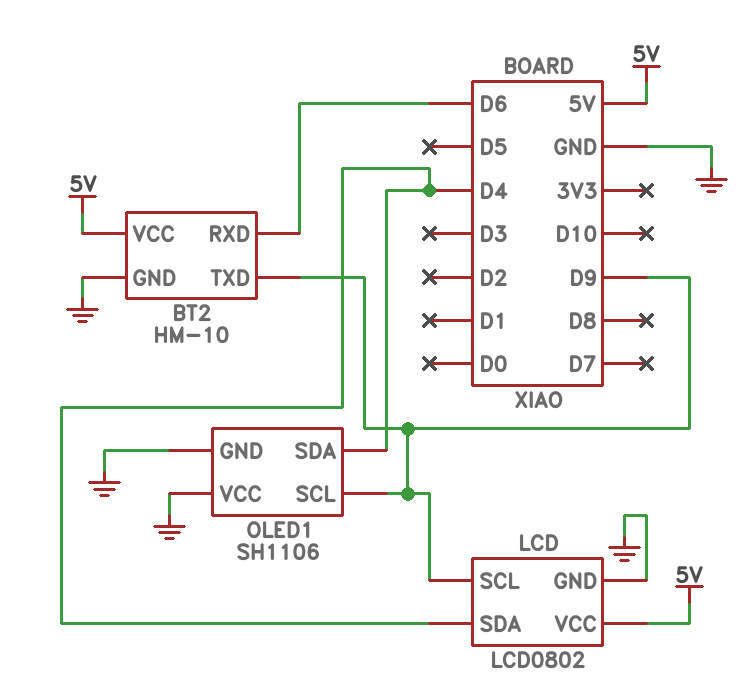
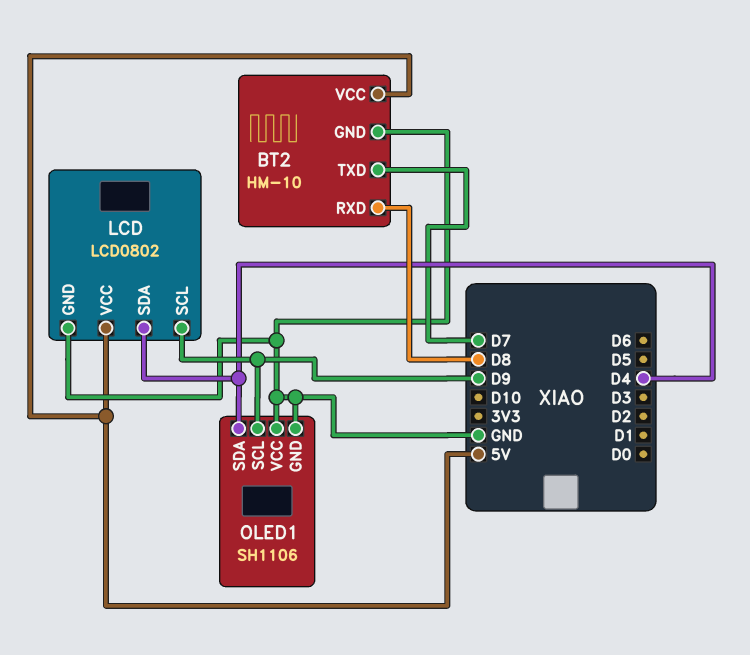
BT2 pin RXD: D6 -> D8
BT2 pin TXD: D9 -> D7

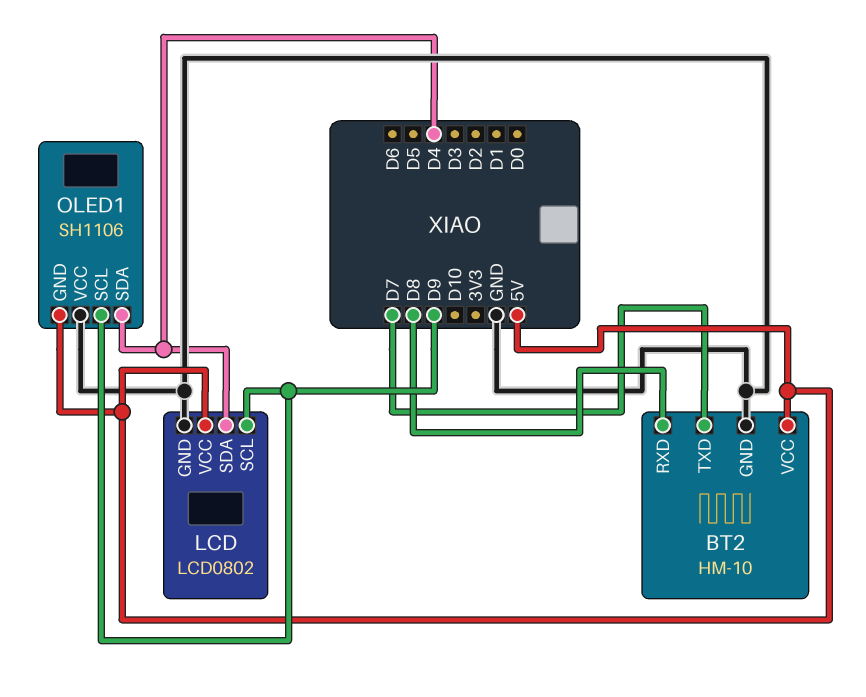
OLED1 pin GND: GND -> 5V

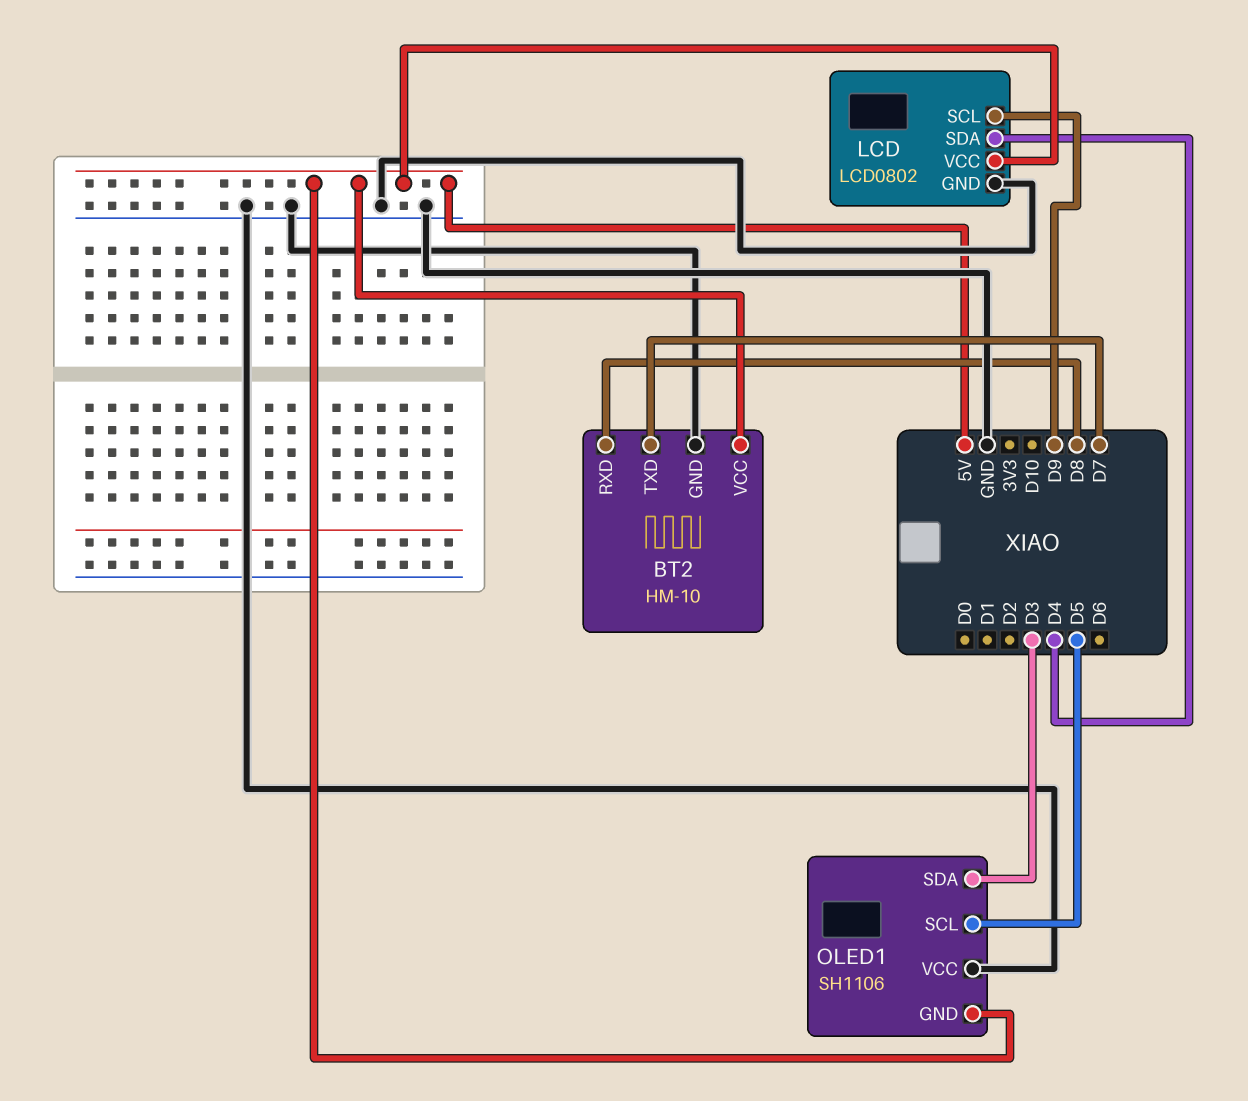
OLED1 pin SCL: D9 -> D5
OLED1 pin SDA: D4 -> D3

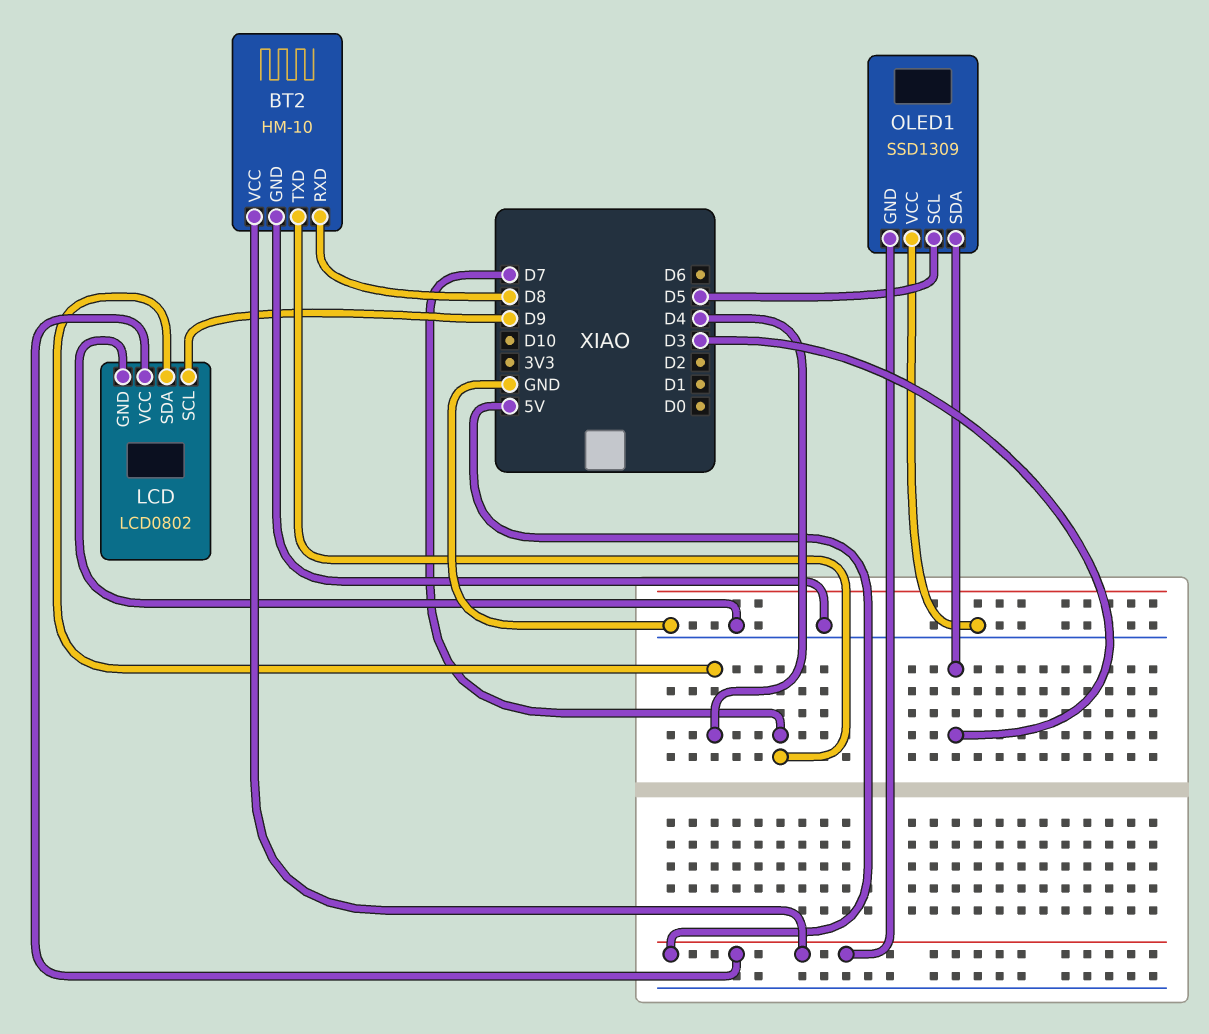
OLED1: SH1106 -> SSD1309

